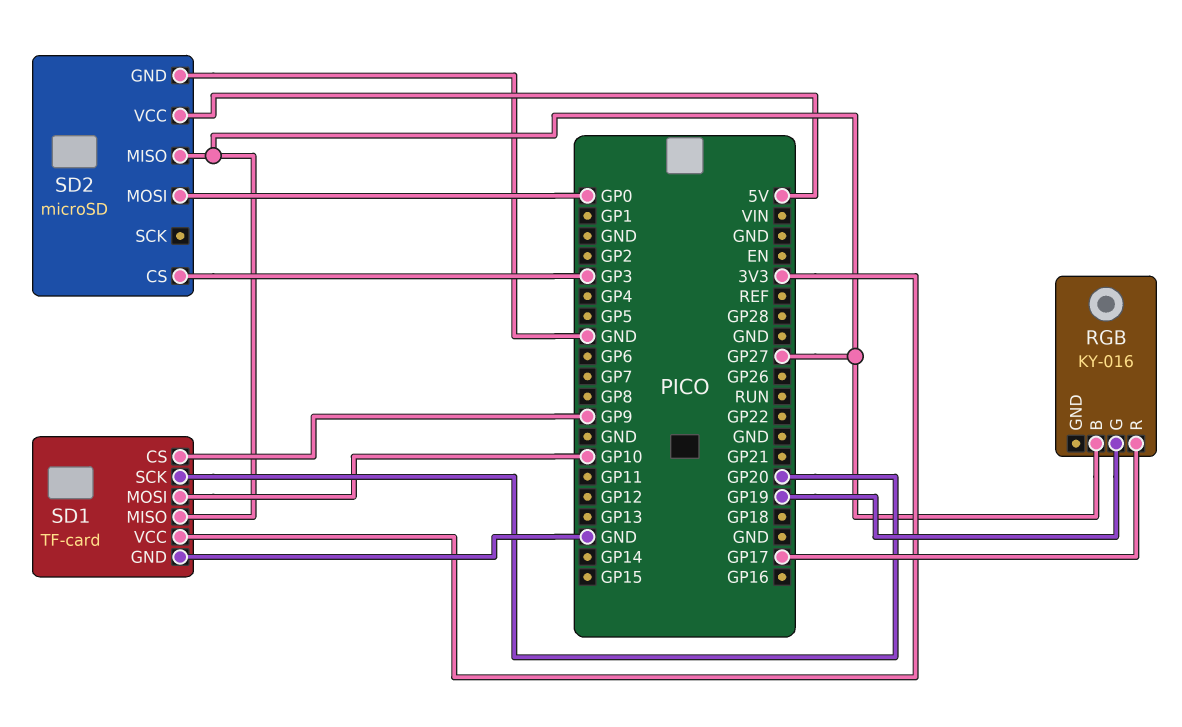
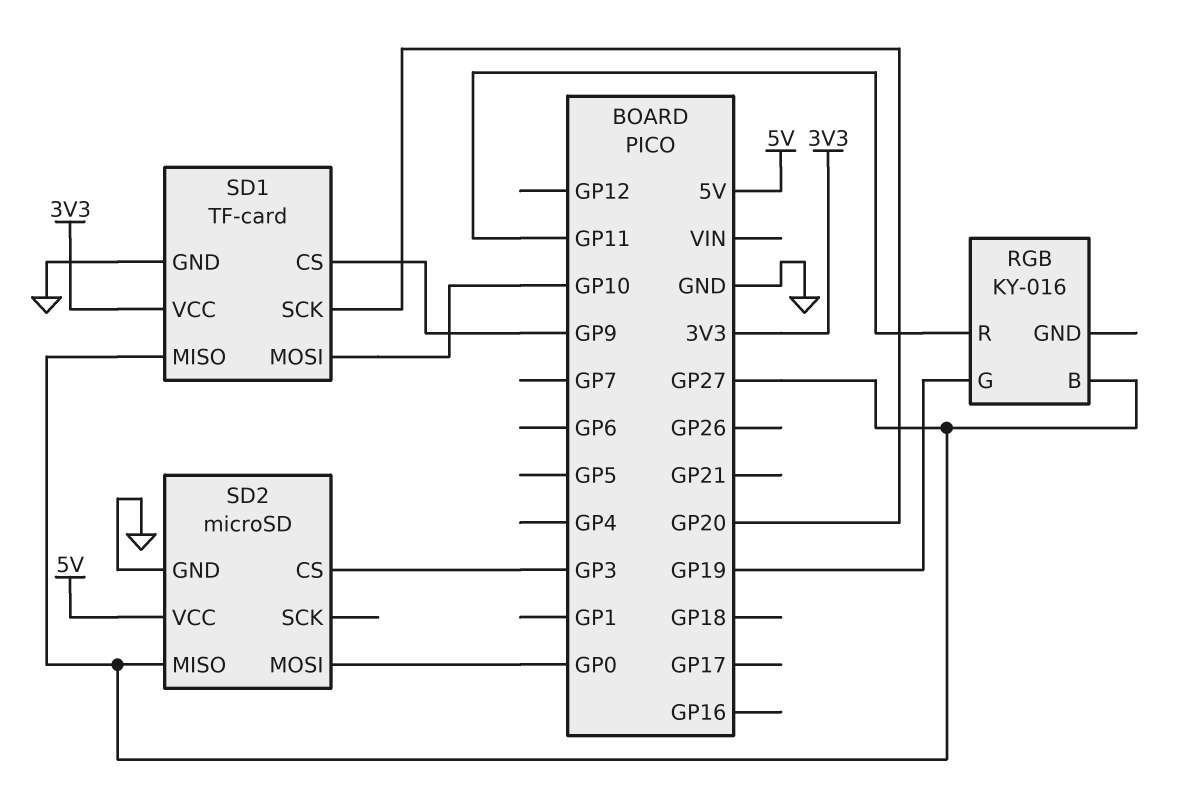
RGB pin R: GP17 -> GP11

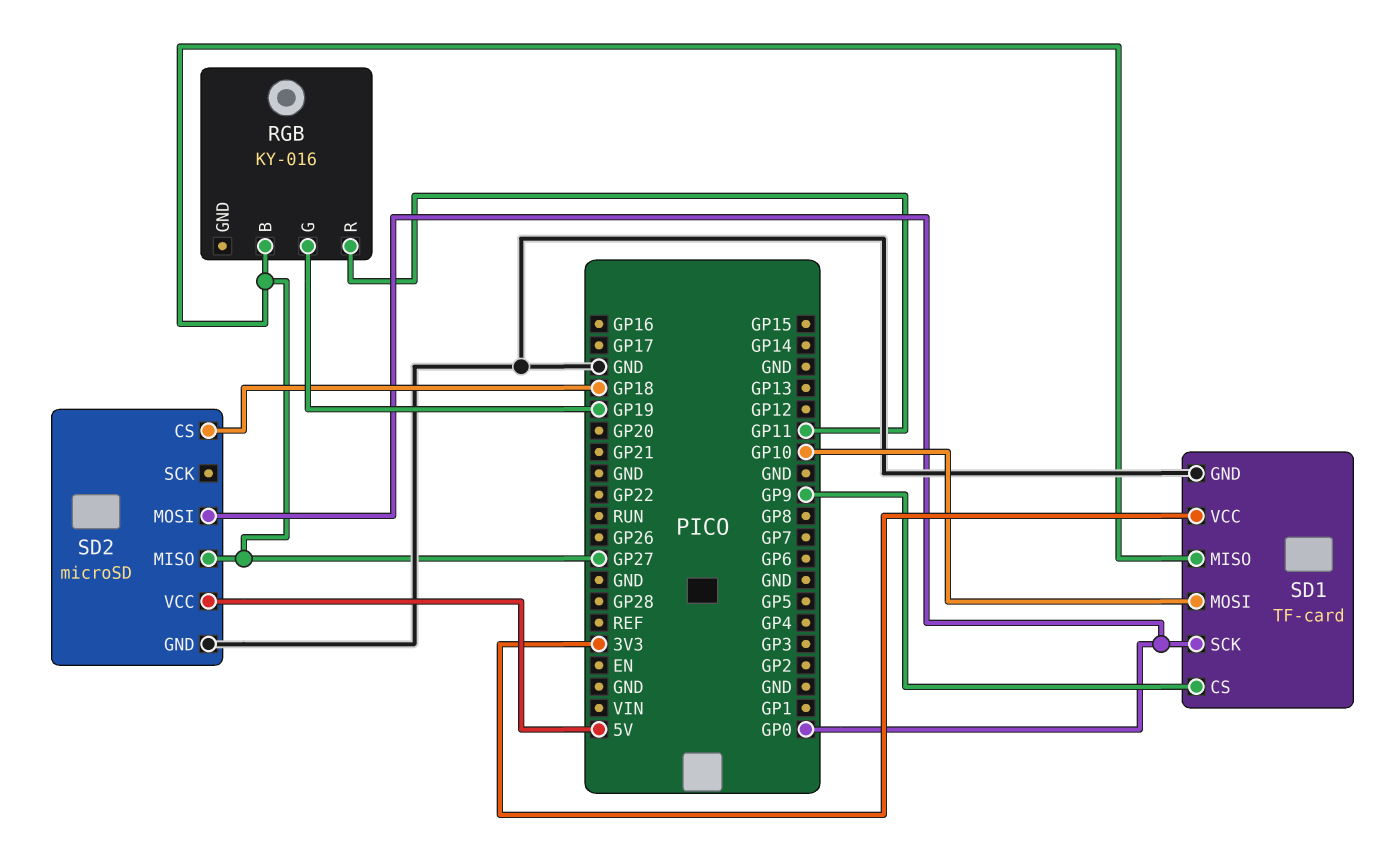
SD1 pin SCK: GP20 -> GP0
SD2 pin CS: GP3 -> GP18

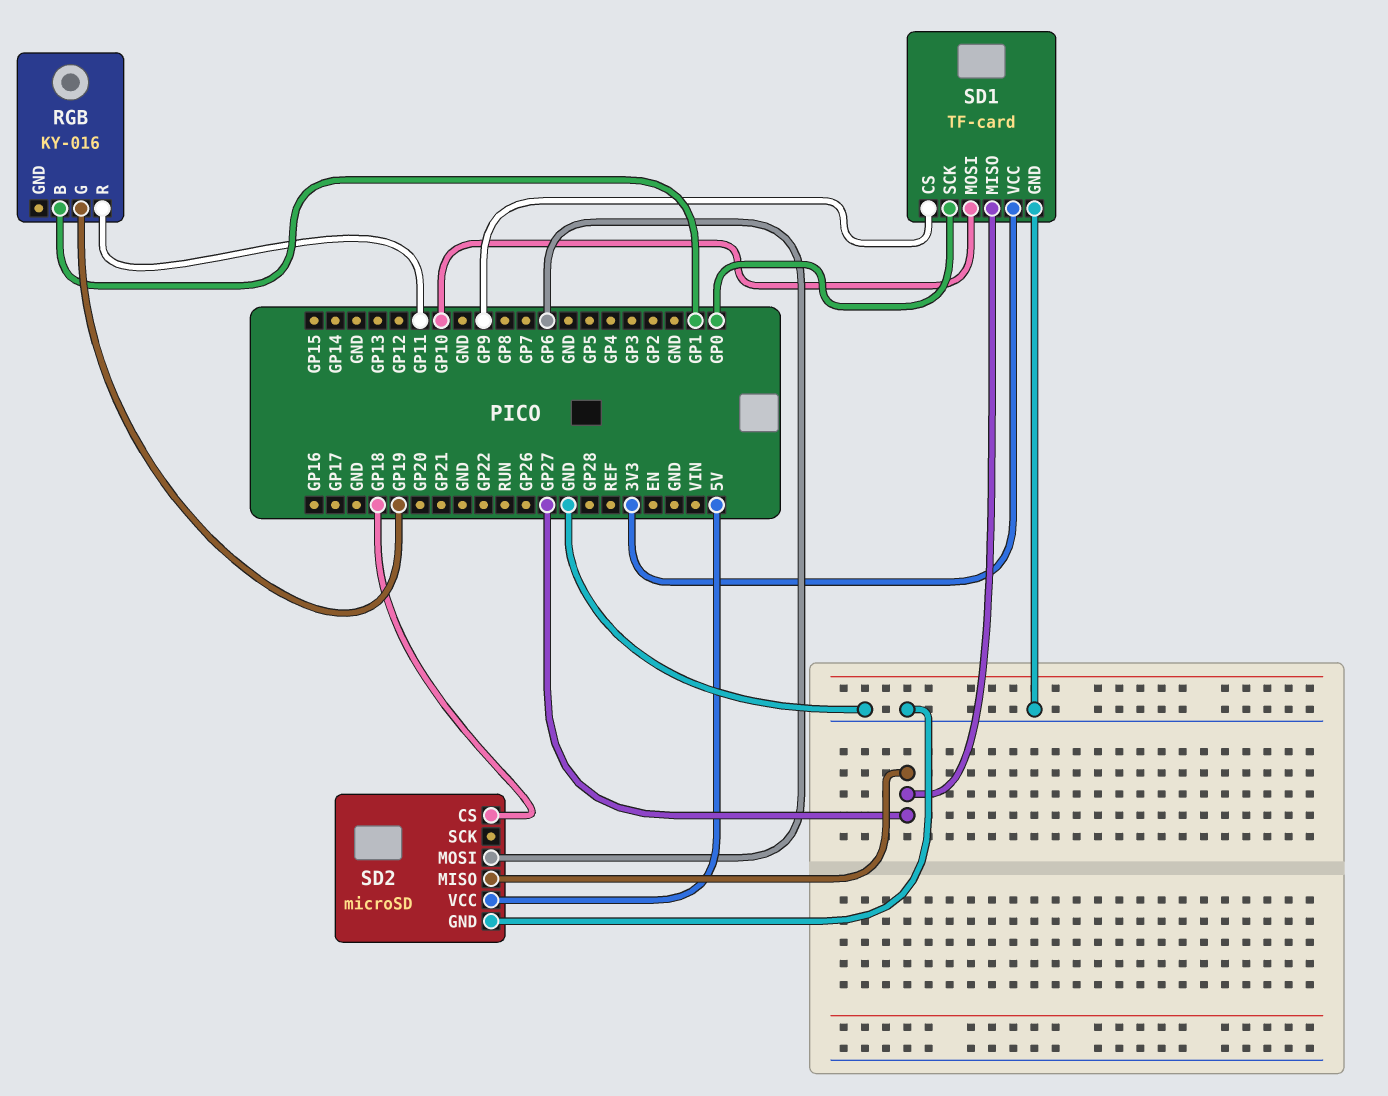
RGB pin B: GP27 -> GP1
SD2 pin MOSI: GP0 -> GP6

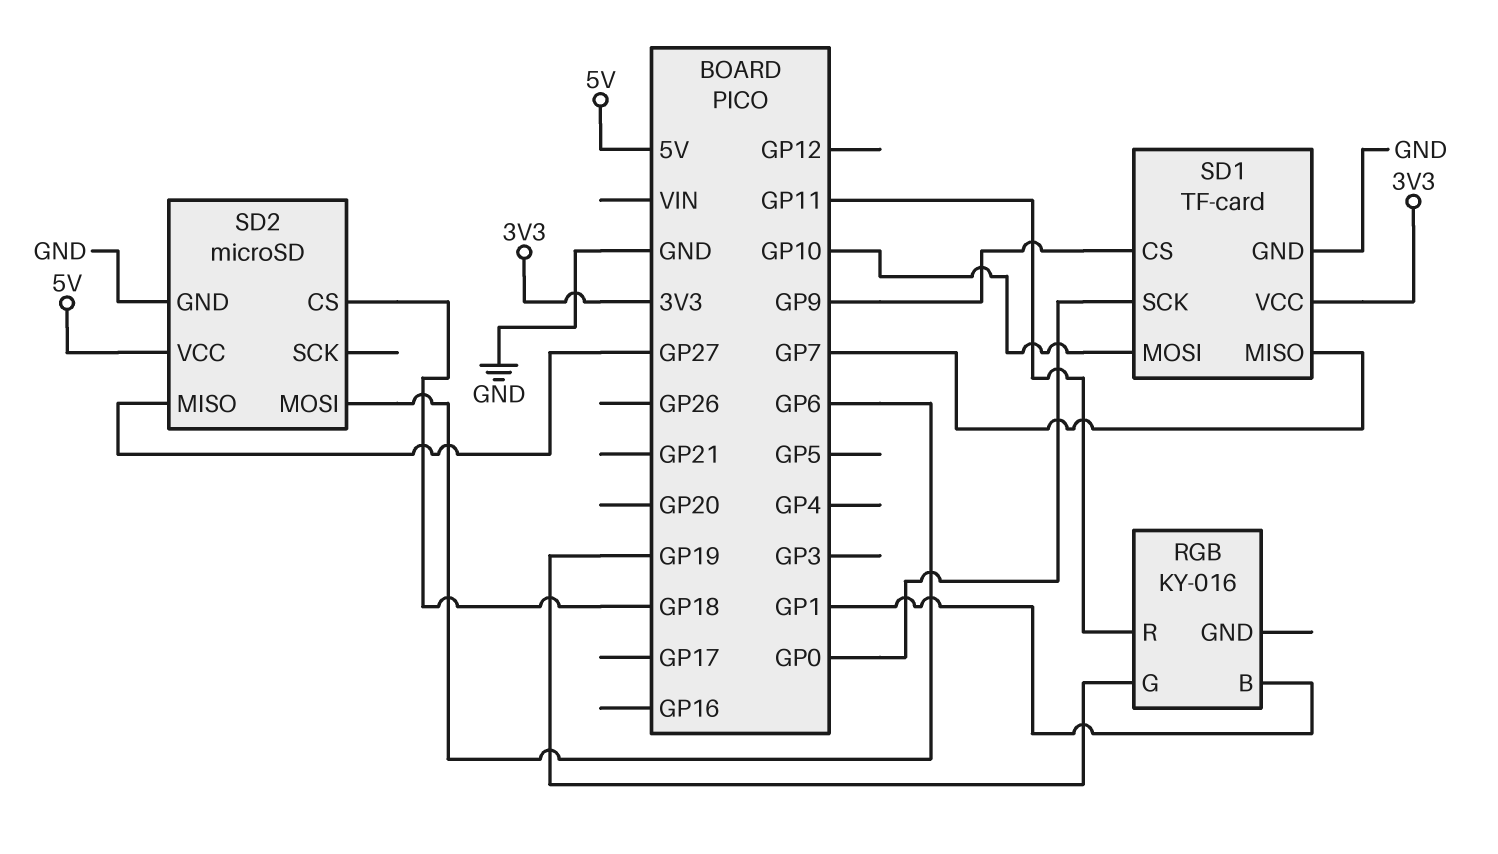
SD1 pin MISO: GP27 -> GP7

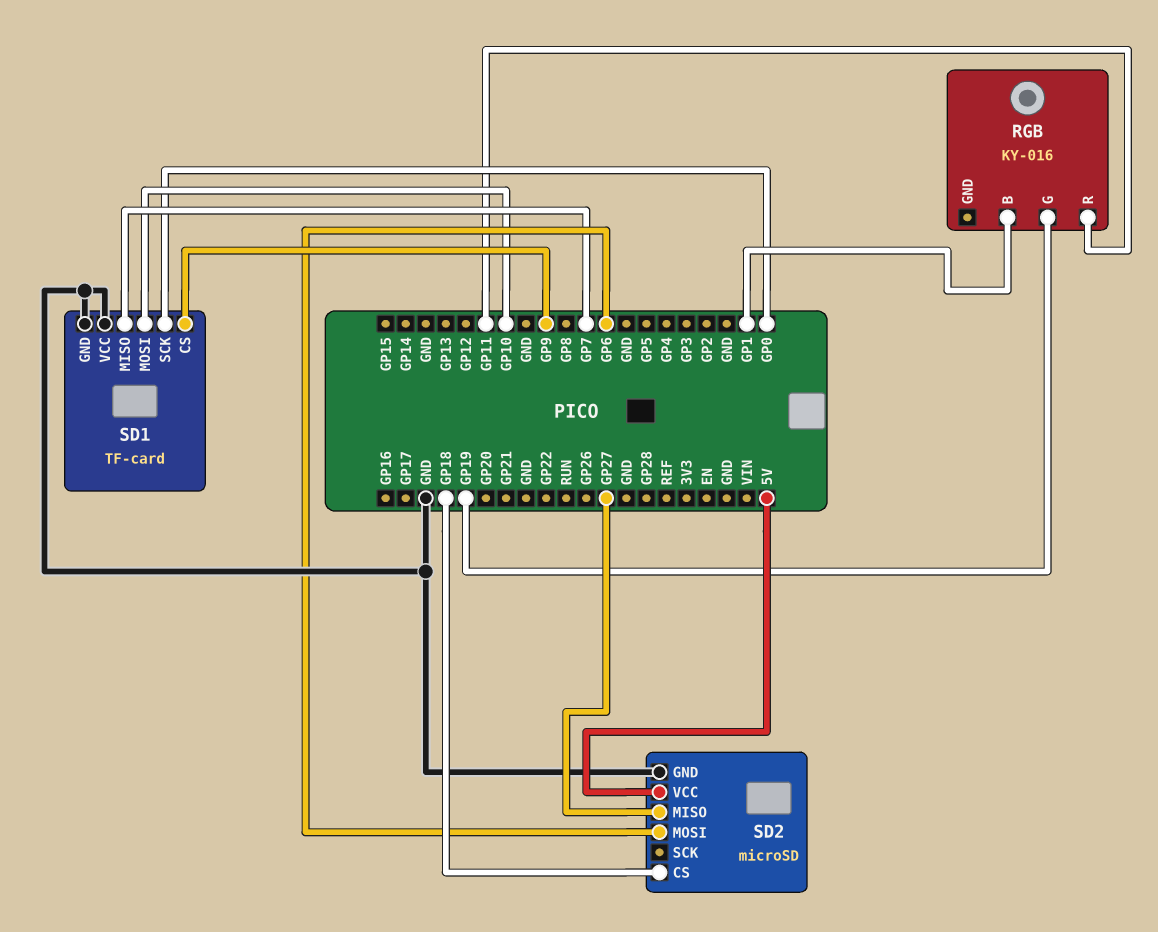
SD1 pin VCC: 3V3 -> GND

